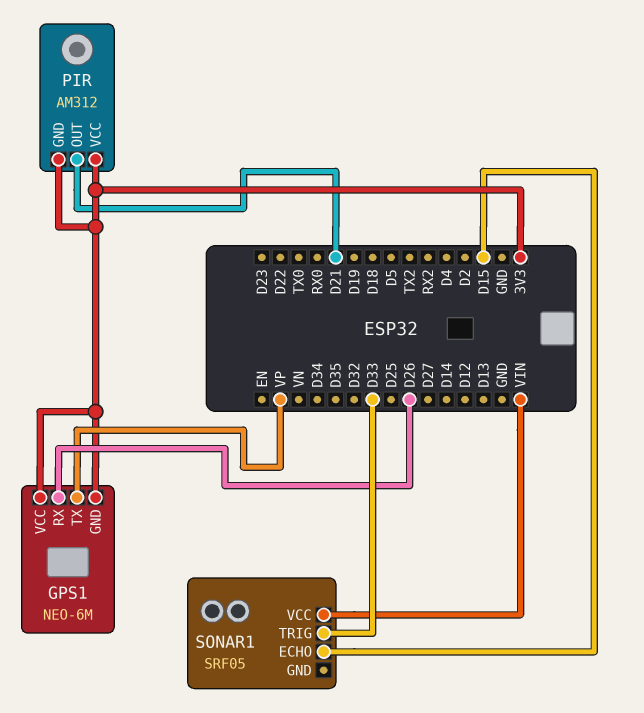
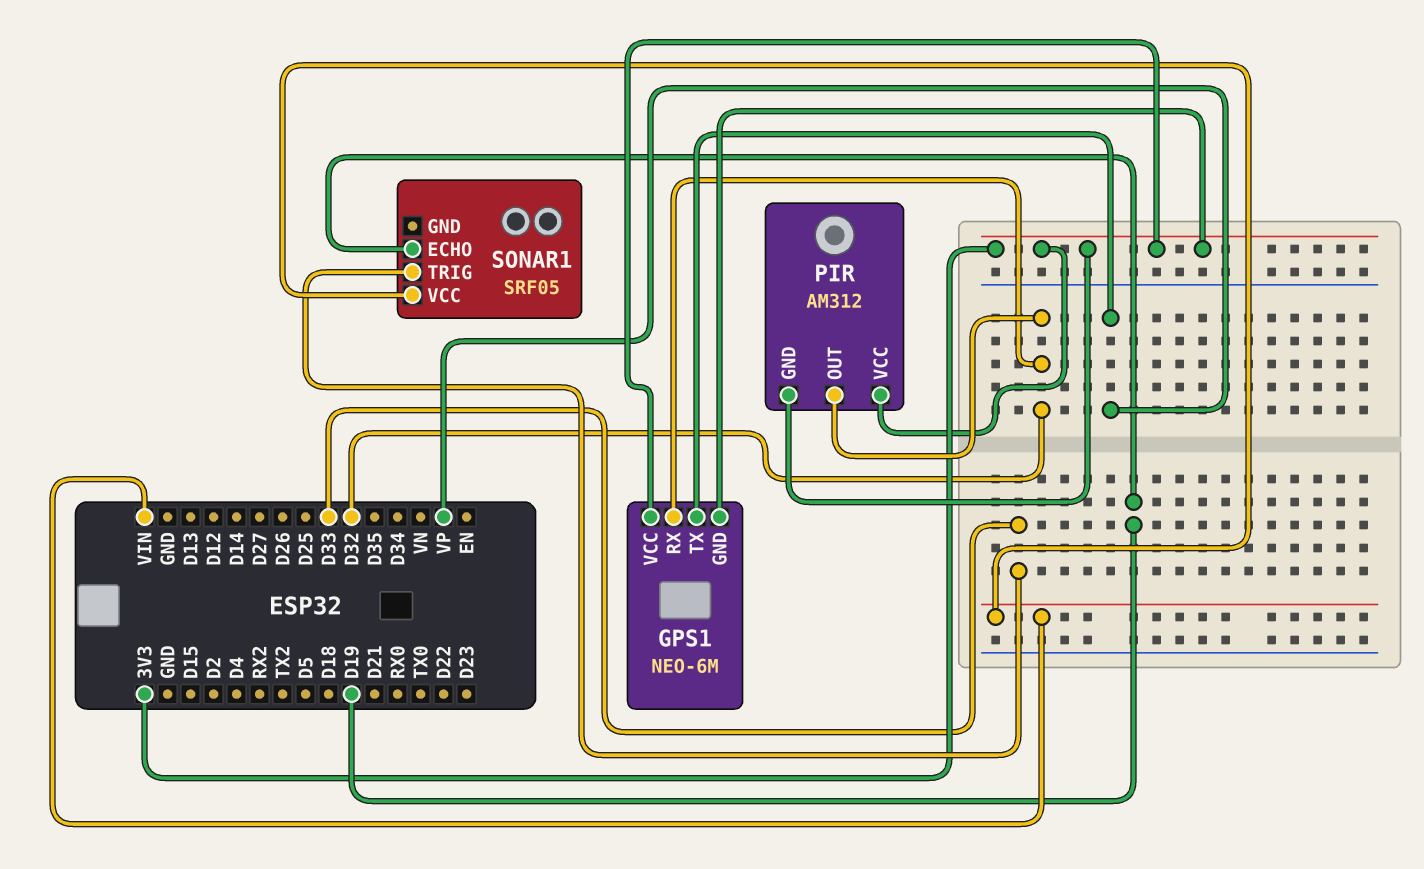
GPS1 pin RX: D26 -> D32
PIR pin OUT: D21 -> D32
SONAR1 pin ECHO: D15 -> D19

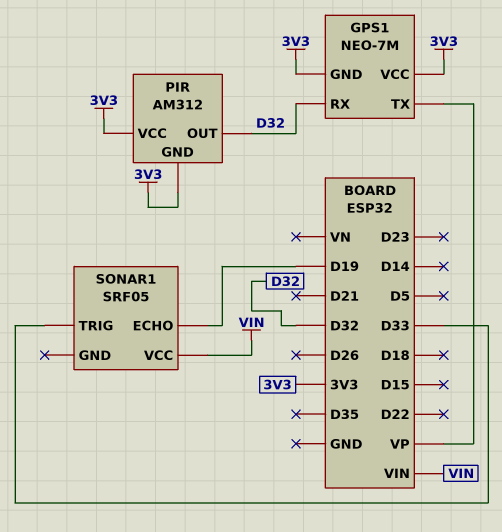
GPS1: NEO-6M -> NEO-7M

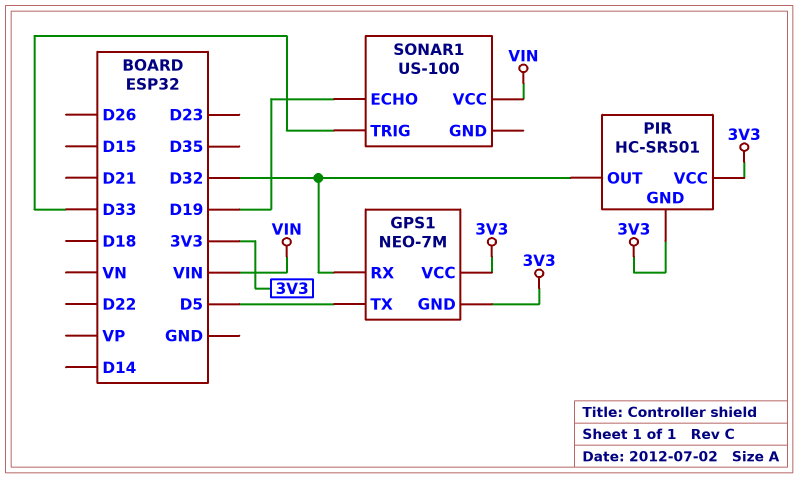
GPS1 pin TX: VP -> D5
PIR: AM312 -> HC-SR501
SONAR1: SRF05 -> US-100

